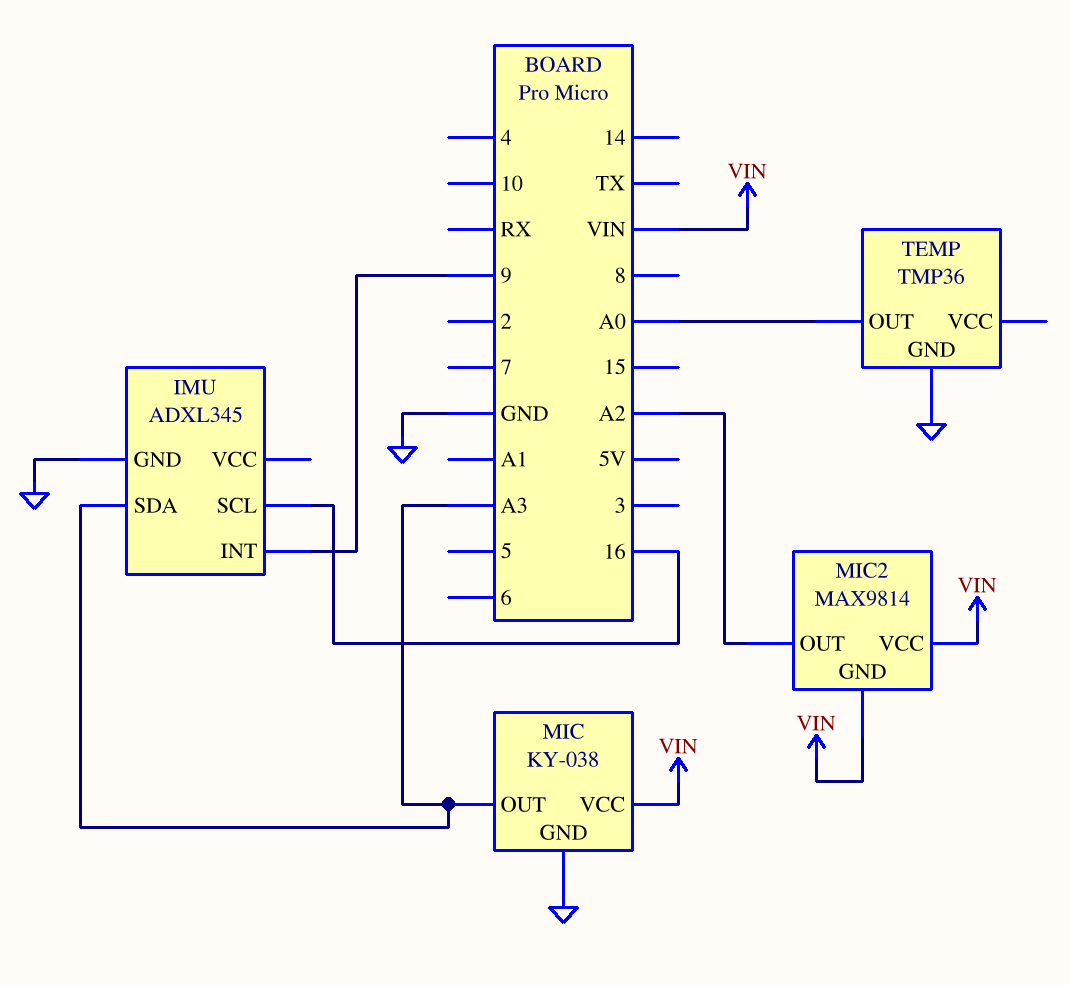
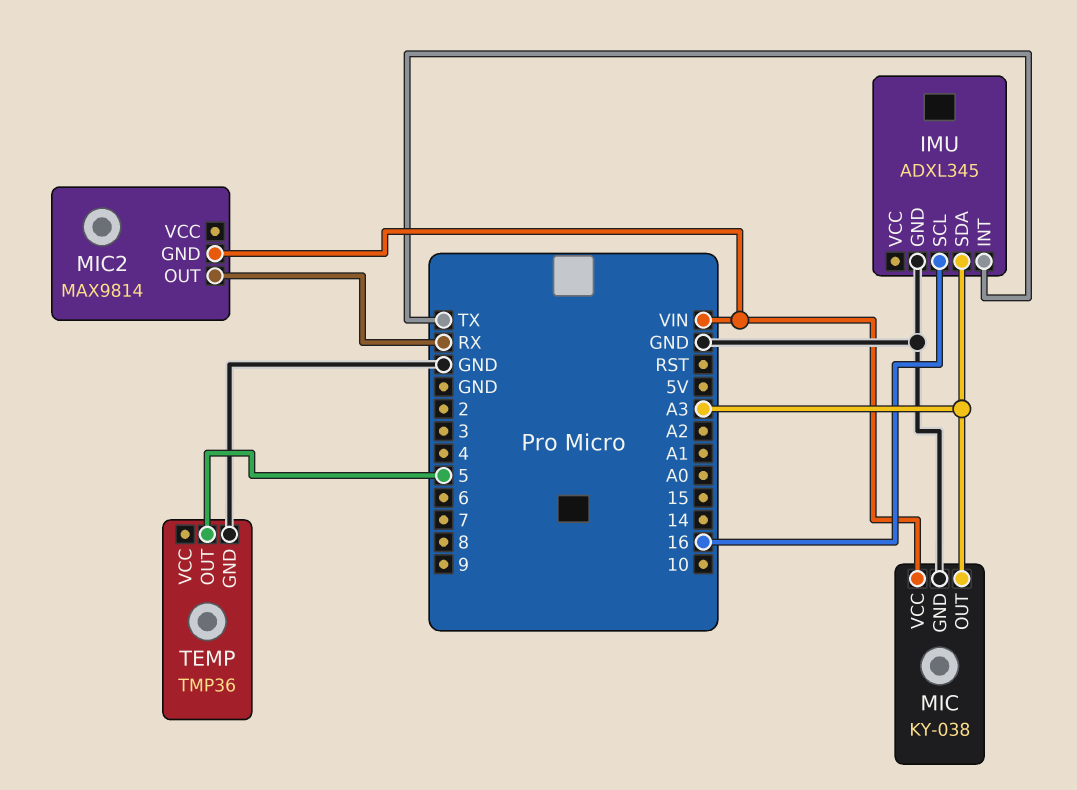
IMU pin INT: 9 -> TX
MIC2 pin OUT: A2 -> RX
MIC2 pin VCC: VIN -> none
TEMP pin OUT: A0 -> 5

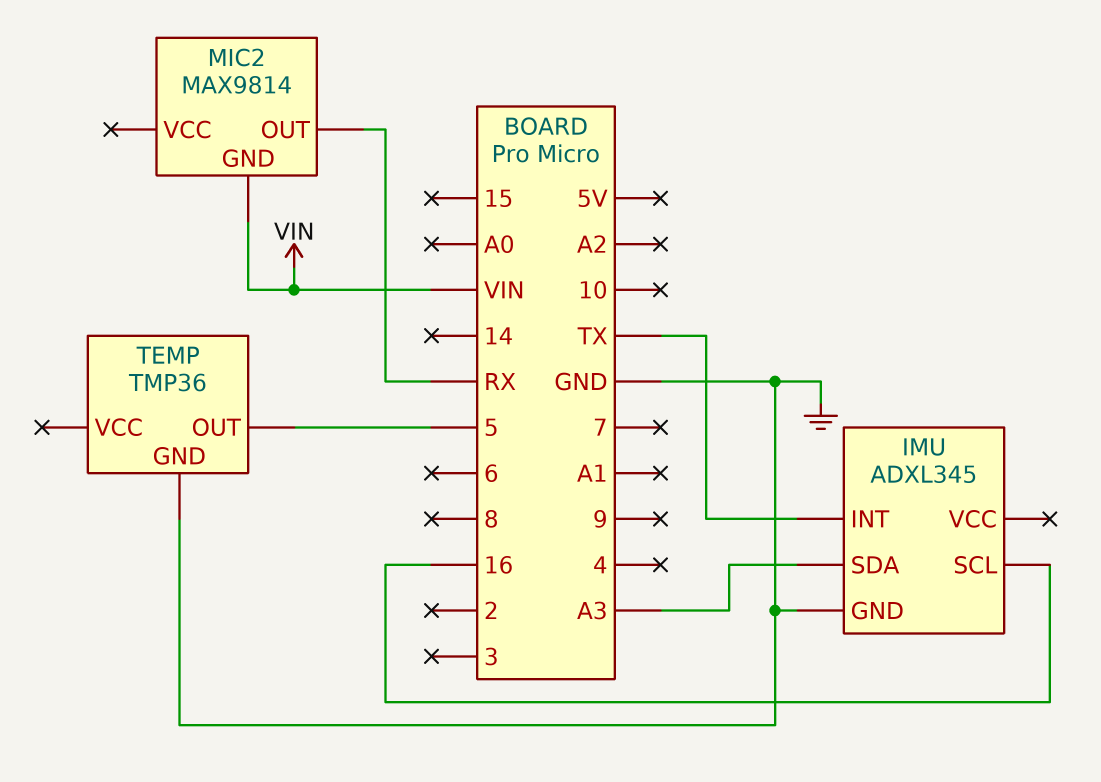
MIC: KY-038 -> none
MIC pin GND: GND -> none
MIC pin OUT: A3 -> none
MIC pin VCC: VIN -> none

